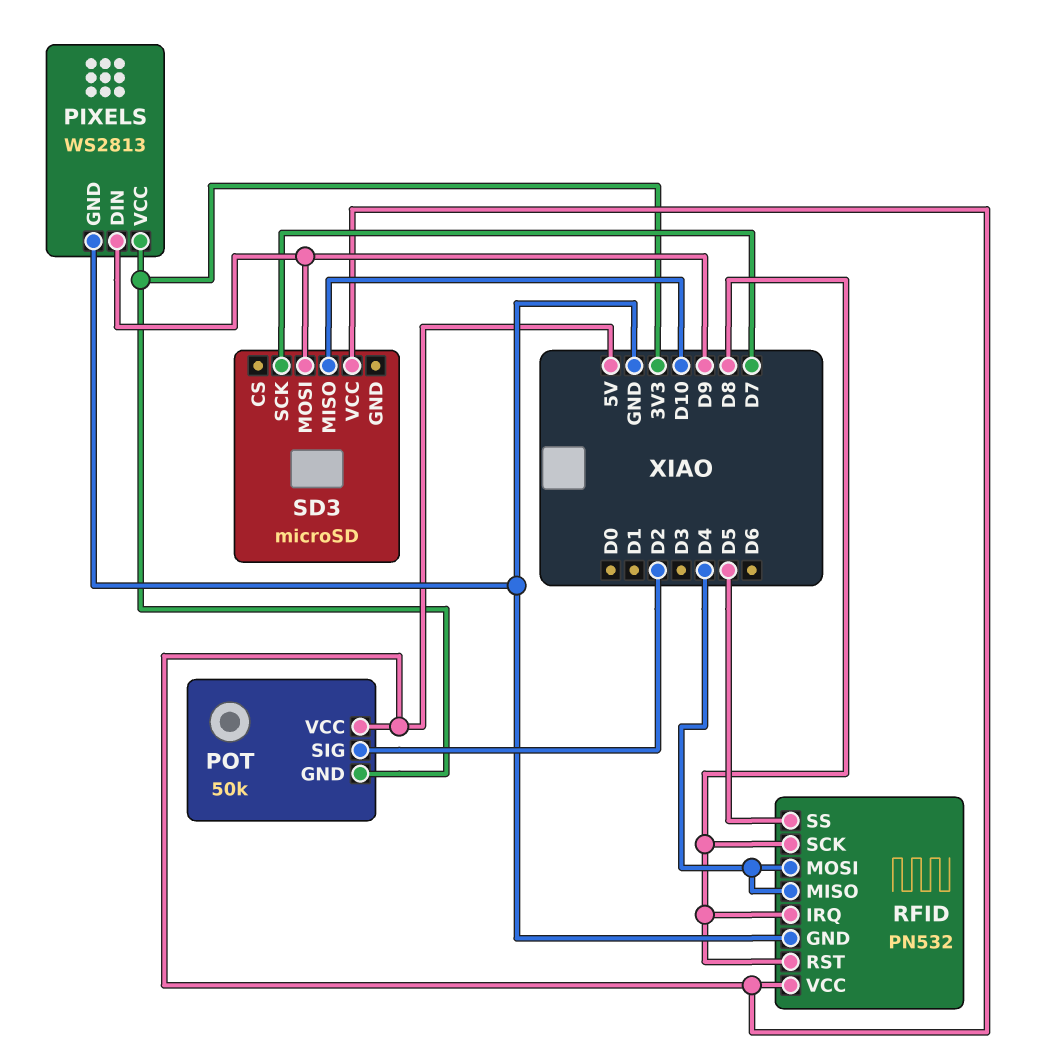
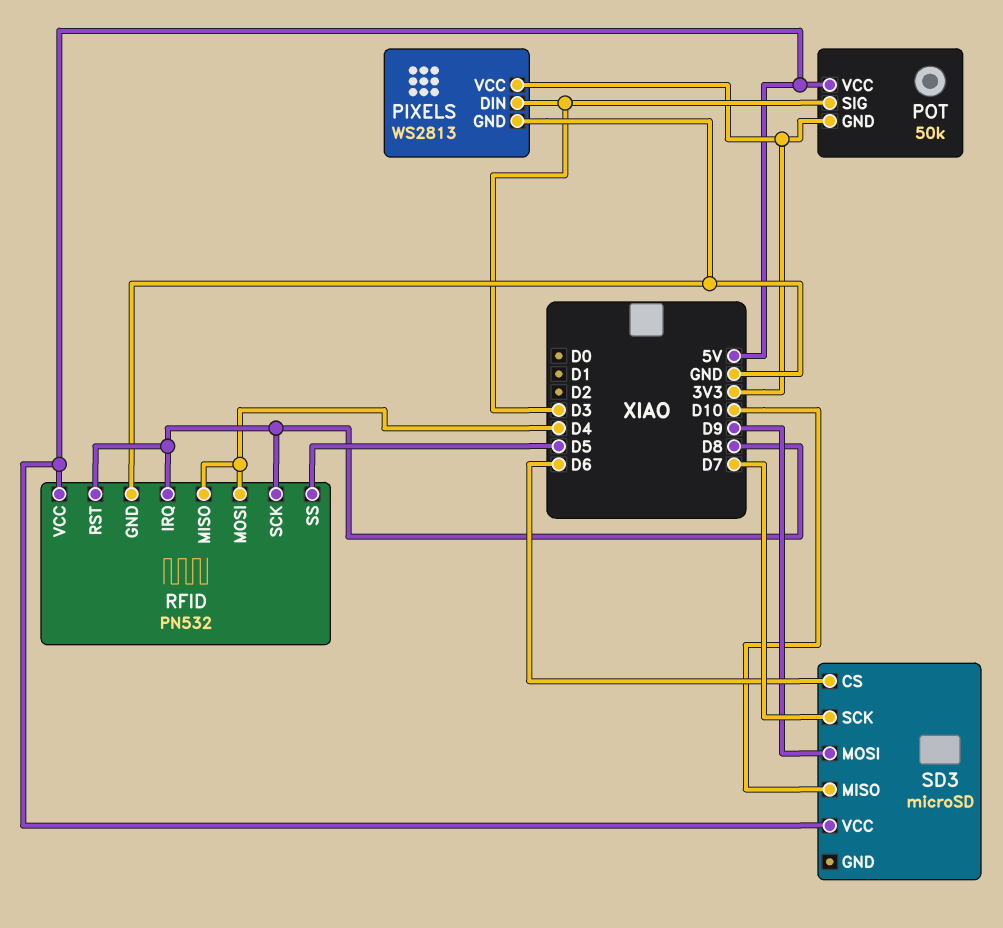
PIXELS pin DIN: D9 -> D3
POT pin SIG: D2 -> D3
SD3 pin CS: none -> D6

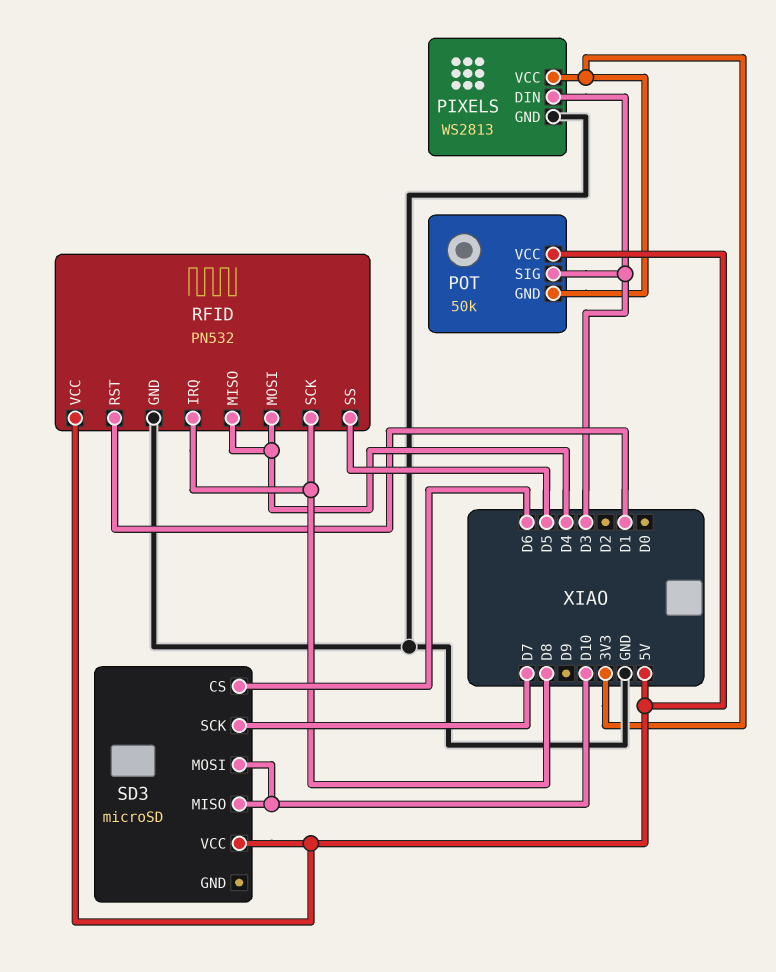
RFID pin RST: D8 -> D1
SD3 pin MOSI: D9 -> D10

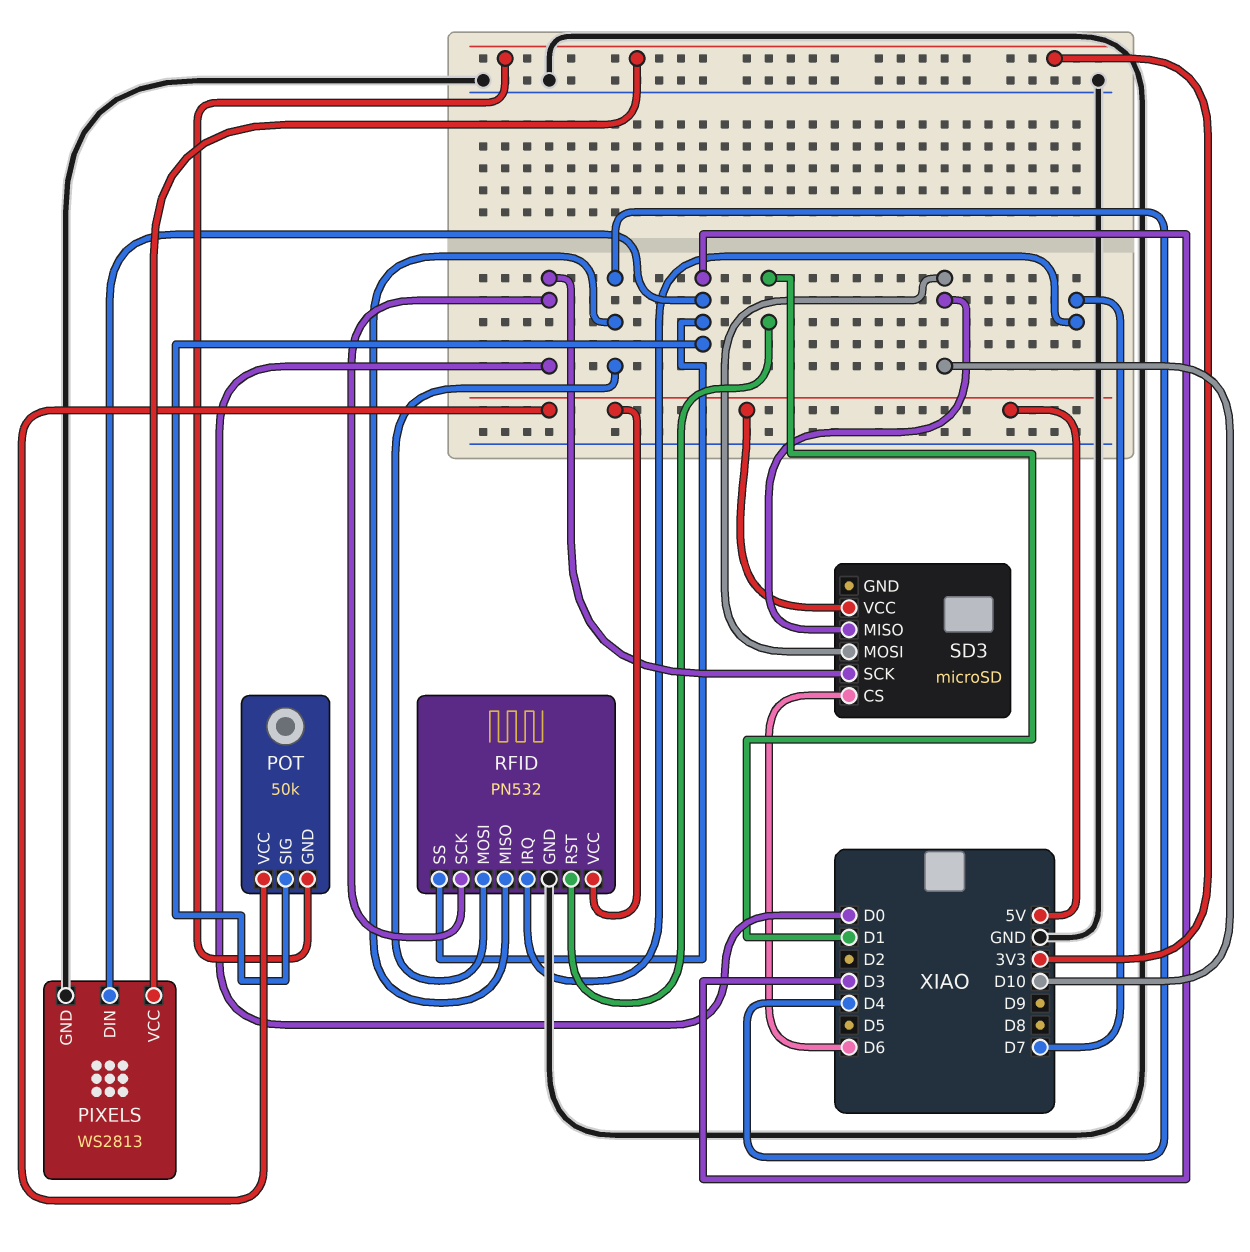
RFID pin IRQ: D8 -> D7
RFID pin SCK: D8 -> D0
RFID pin SS: D5 -> D3
SD3 pin SCK: D7 -> D0

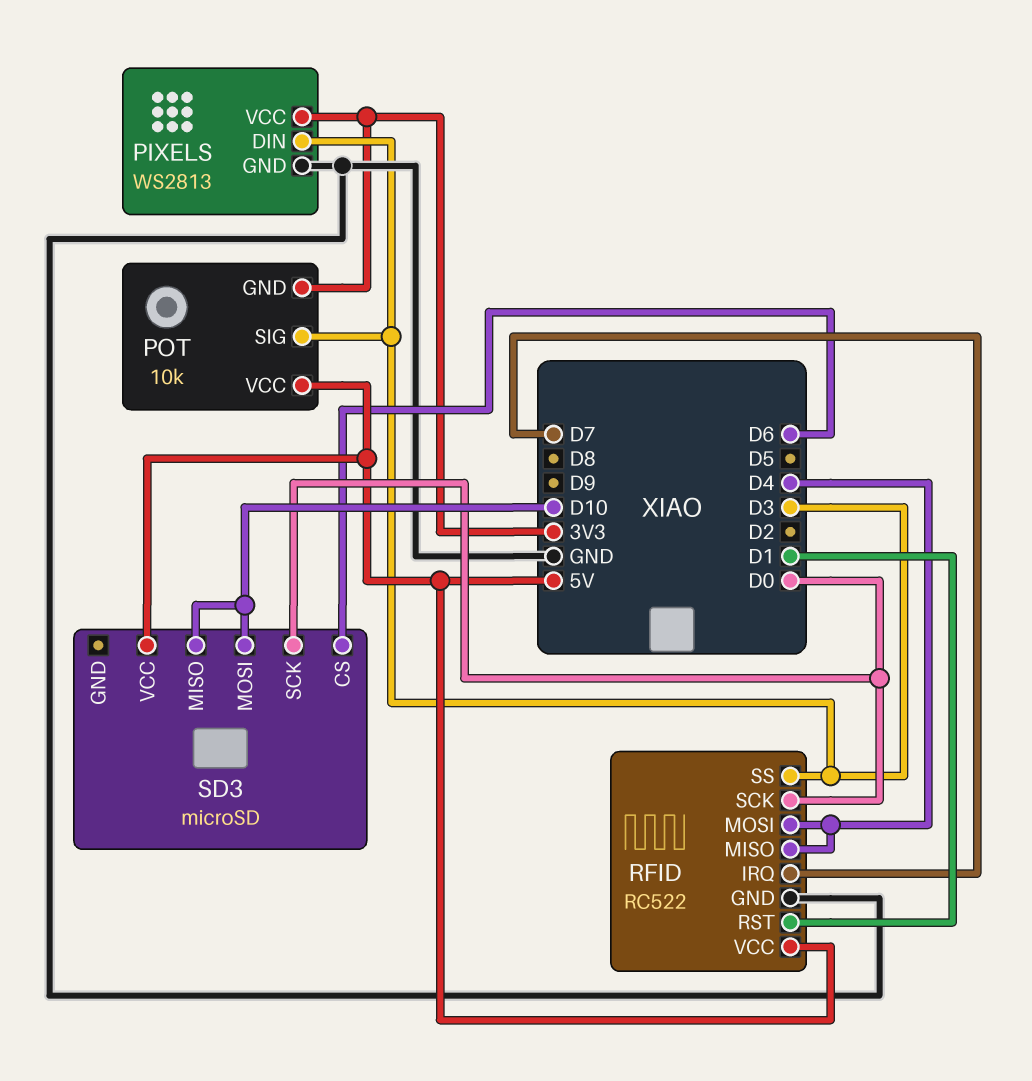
POT: 50k -> 10k
RFID: PN532 -> RC522

